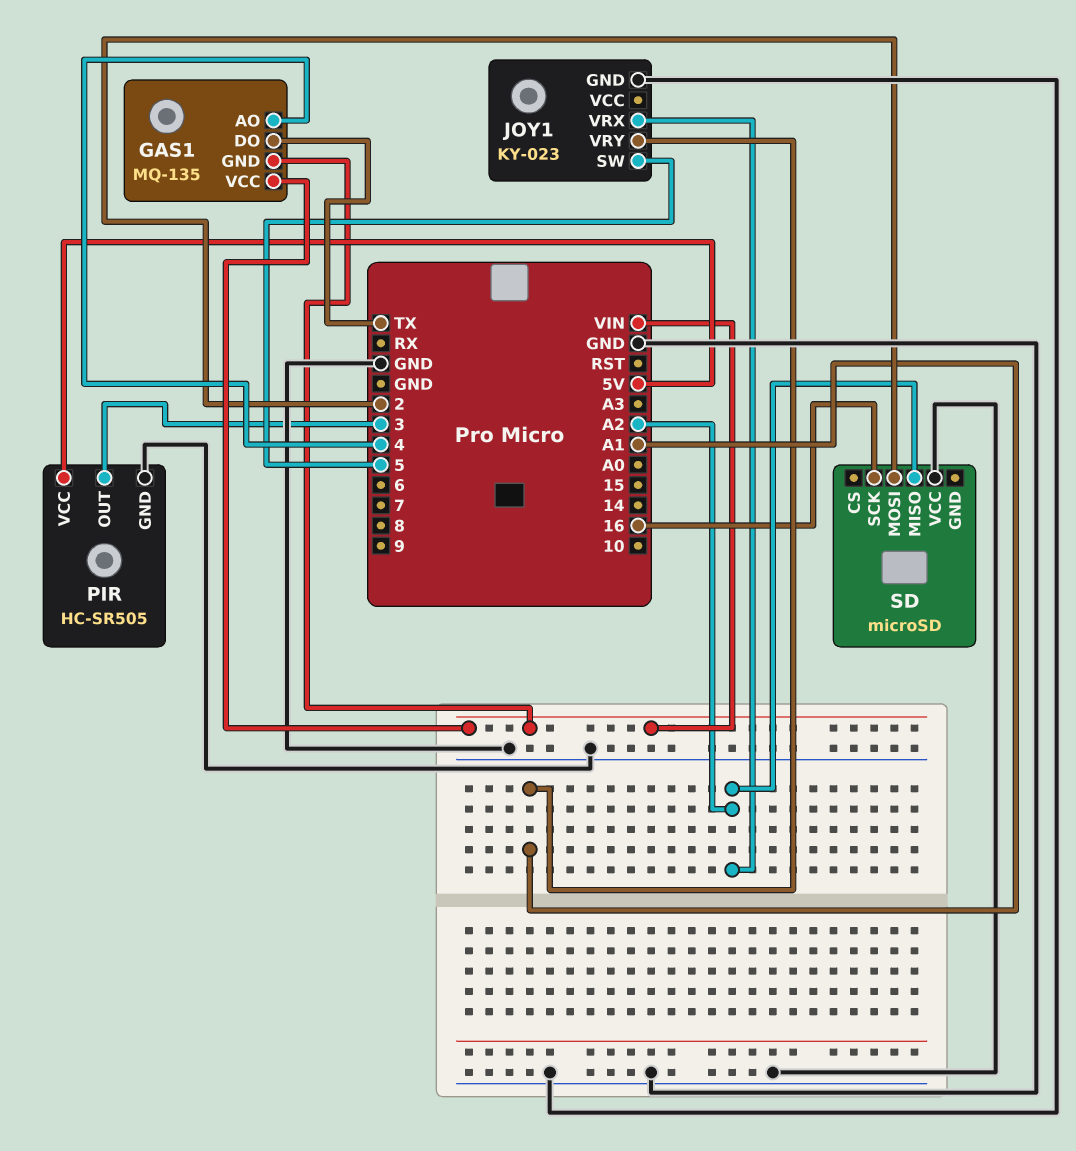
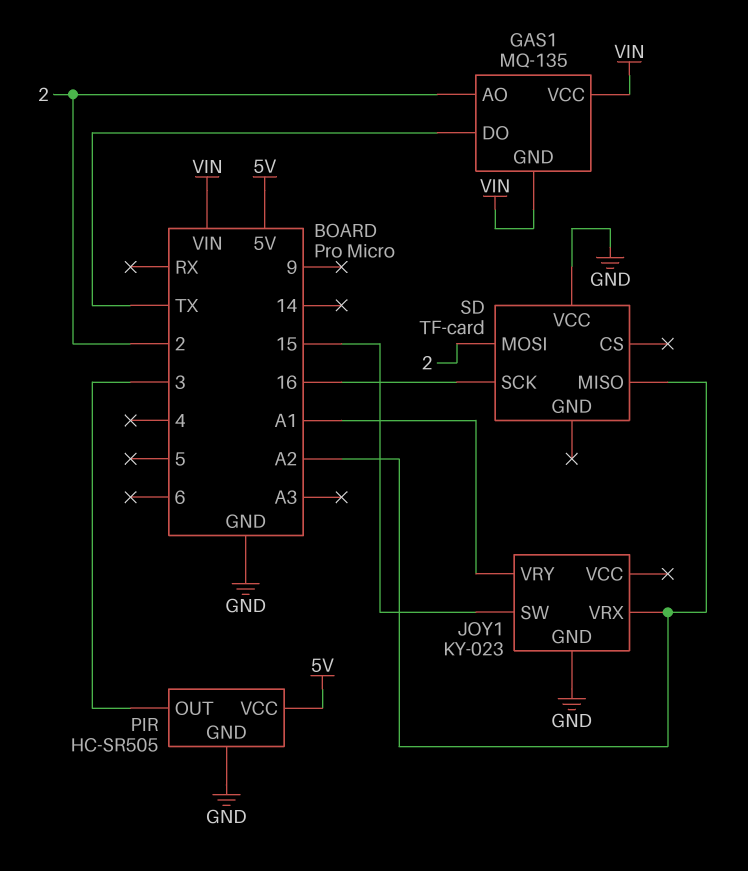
GAS1 pin AO: 4 -> 2
JOY1 pin SW: 5 -> 15
SD: microSD -> TF-card

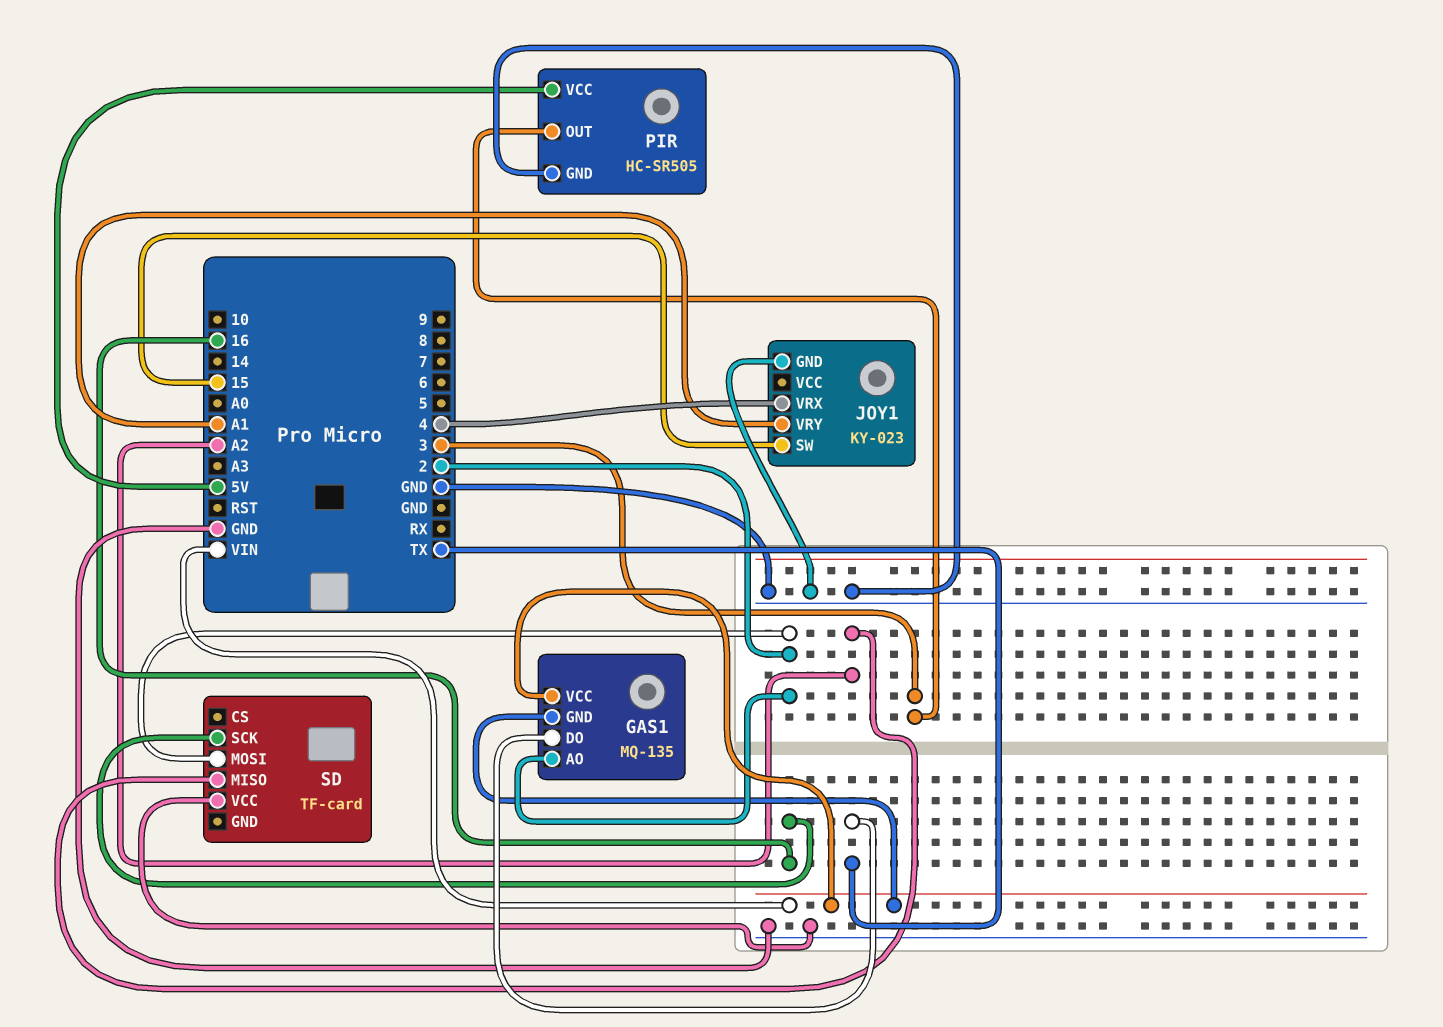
JOY1 pin VRX: A2 -> 4

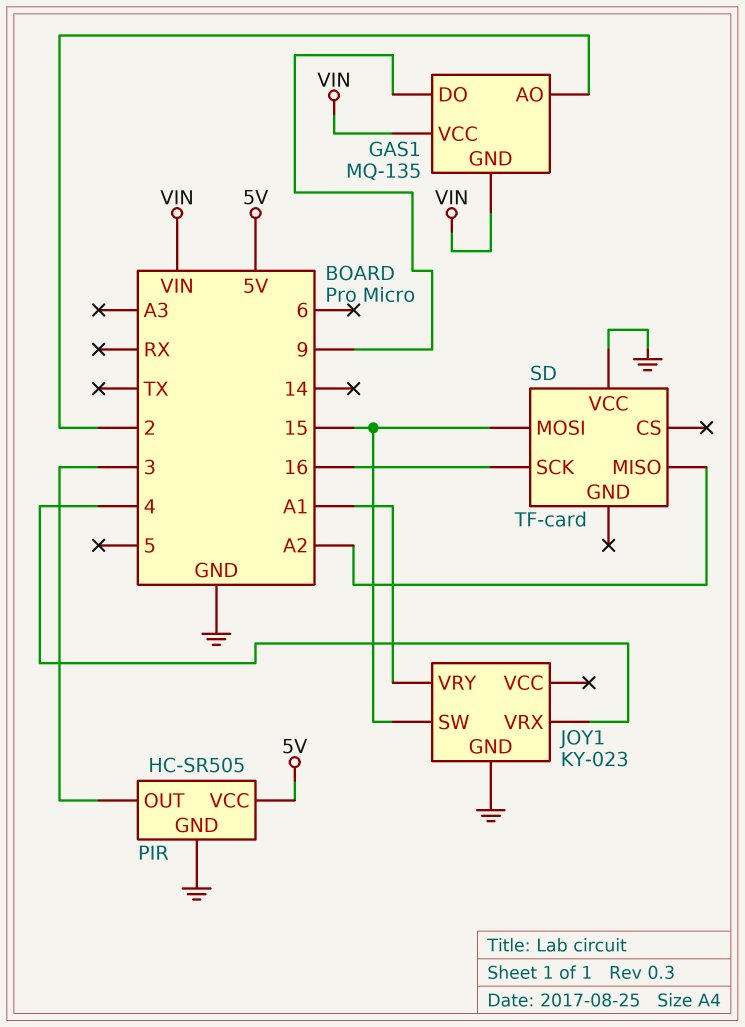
GAS1 pin DO: TX -> 9
SD pin MOSI: 2 -> 15

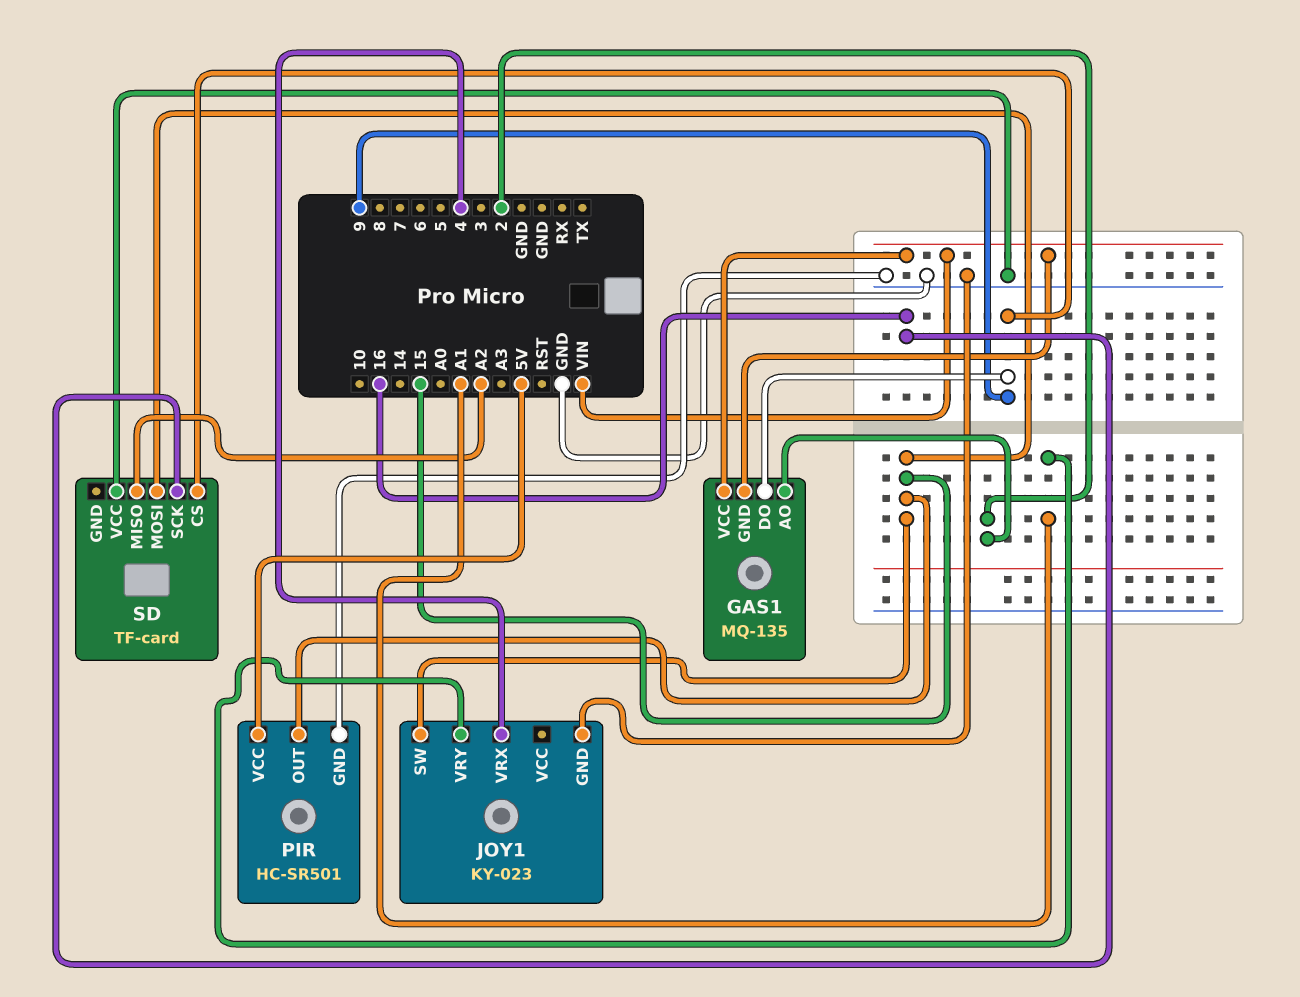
PIR: HC-SR505 -> HC-SR501
PIR pin OUT: 3 -> 15
SD pin CS: none -> 9

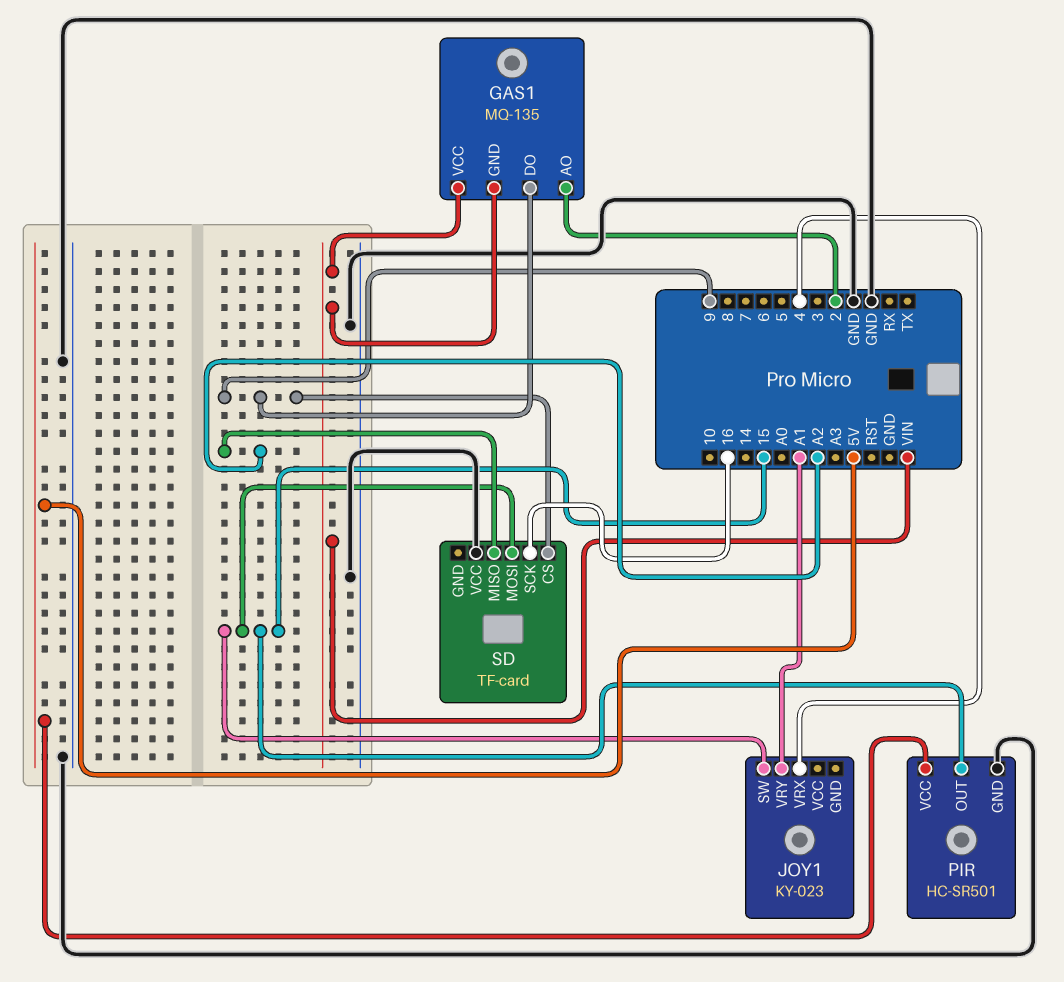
JOY1 pin GND: GND -> none

